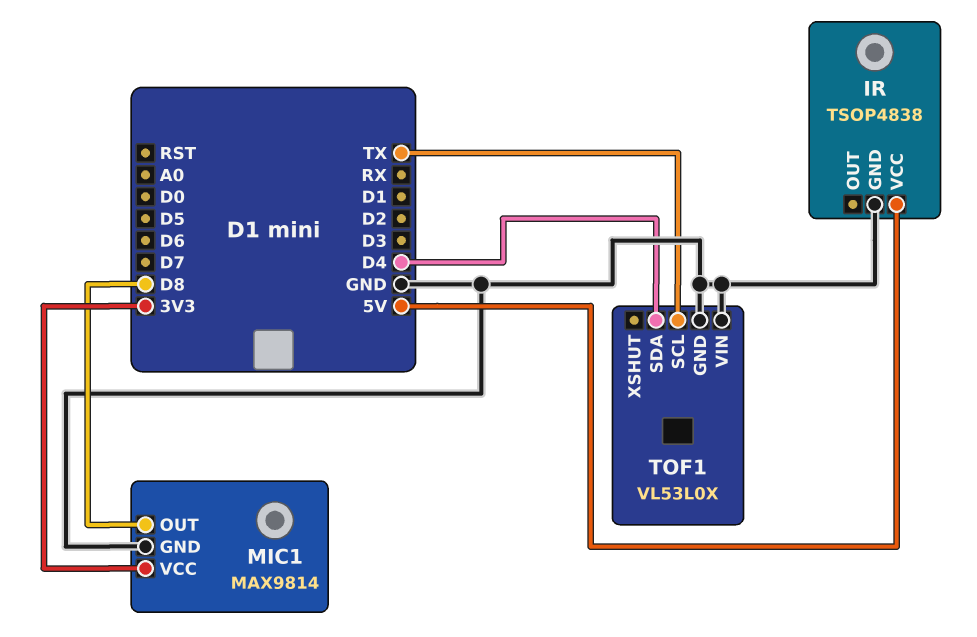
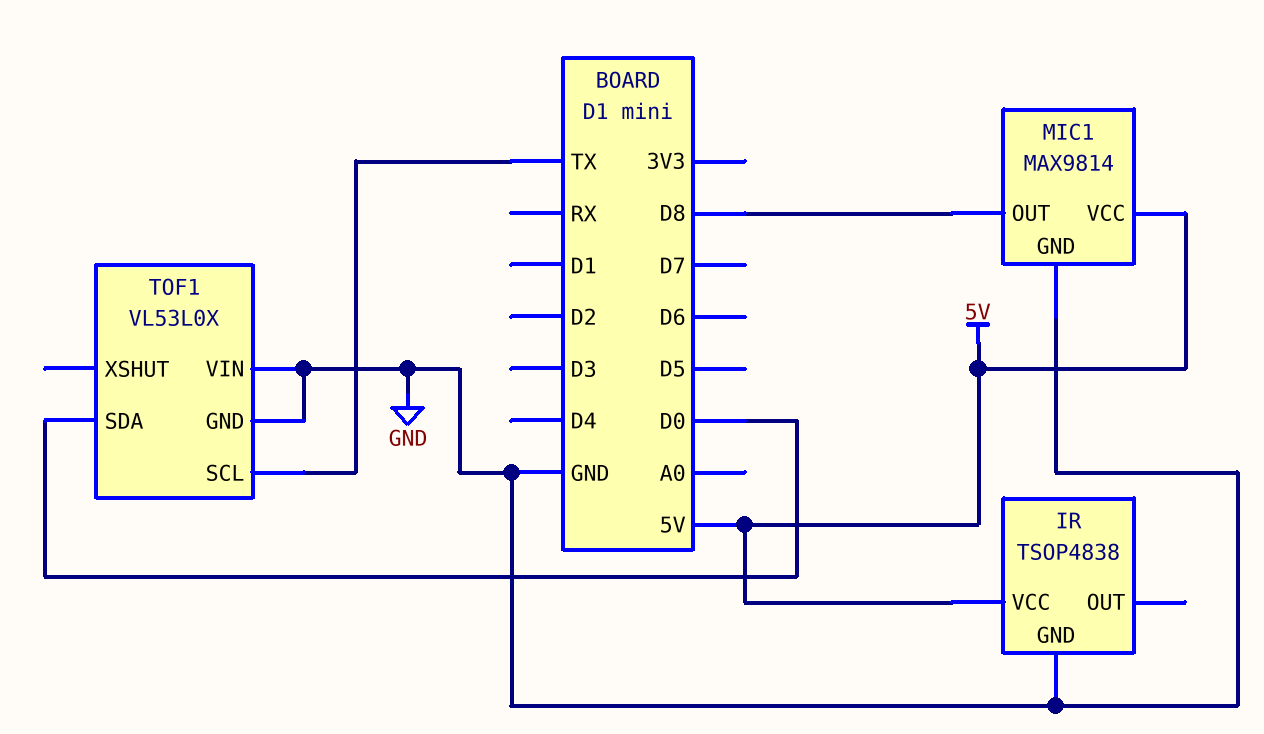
MIC1 pin VCC: 3V3 -> 5V
TOF1 pin SDA: D4 -> D0

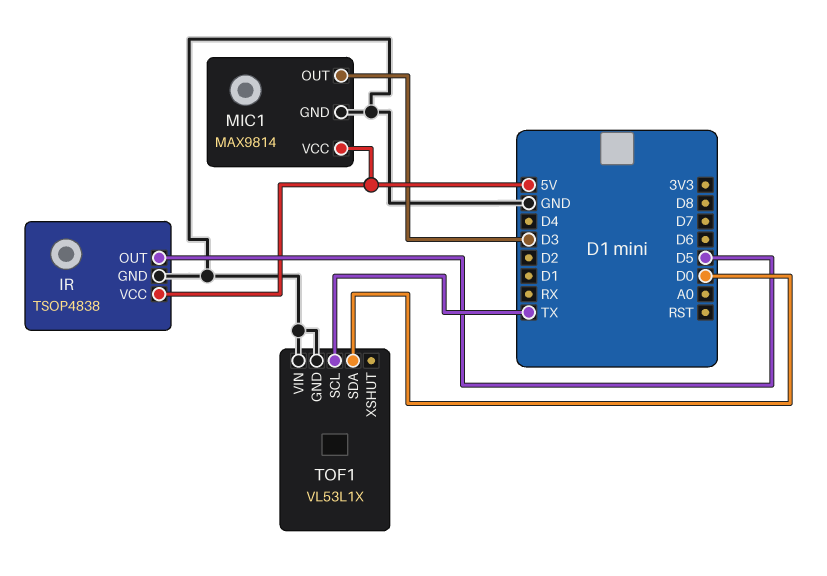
IR pin OUT: none -> D5
MIC1 pin OUT: D8 -> D3
TOF1: VL53L0X -> VL53L1X

